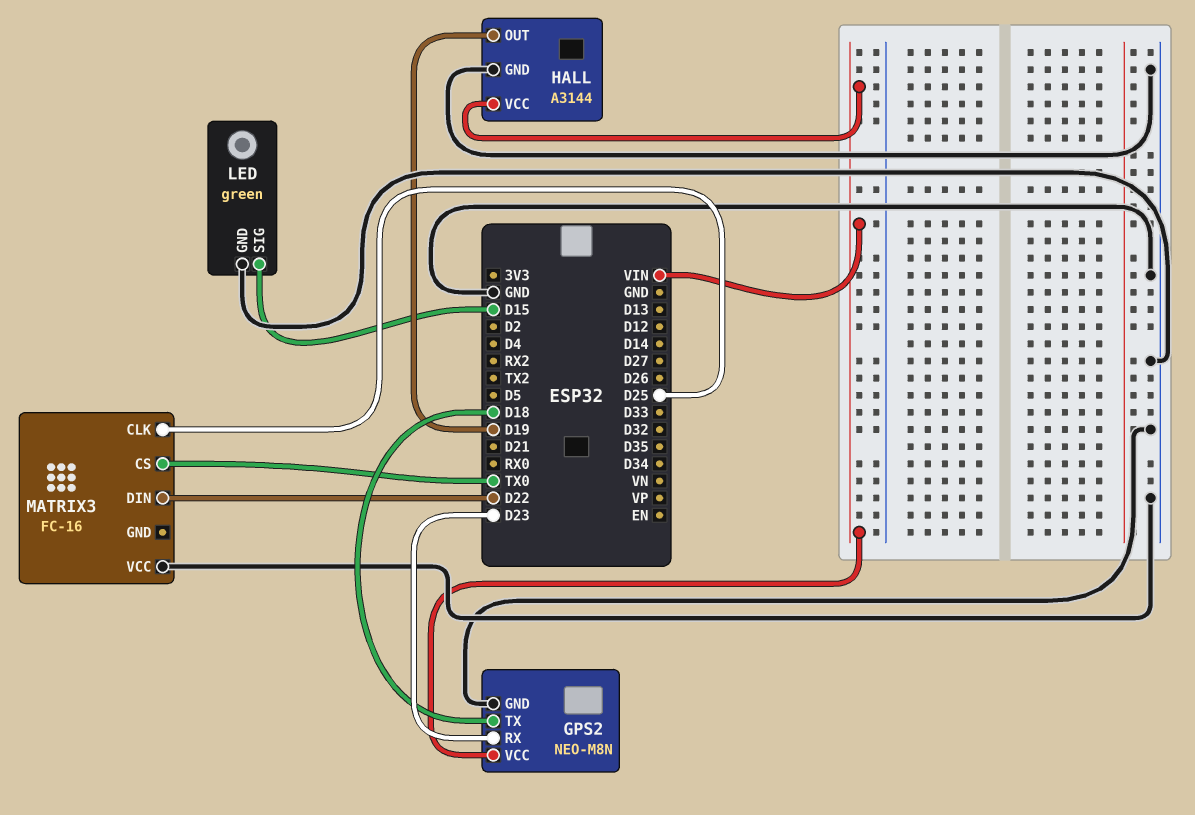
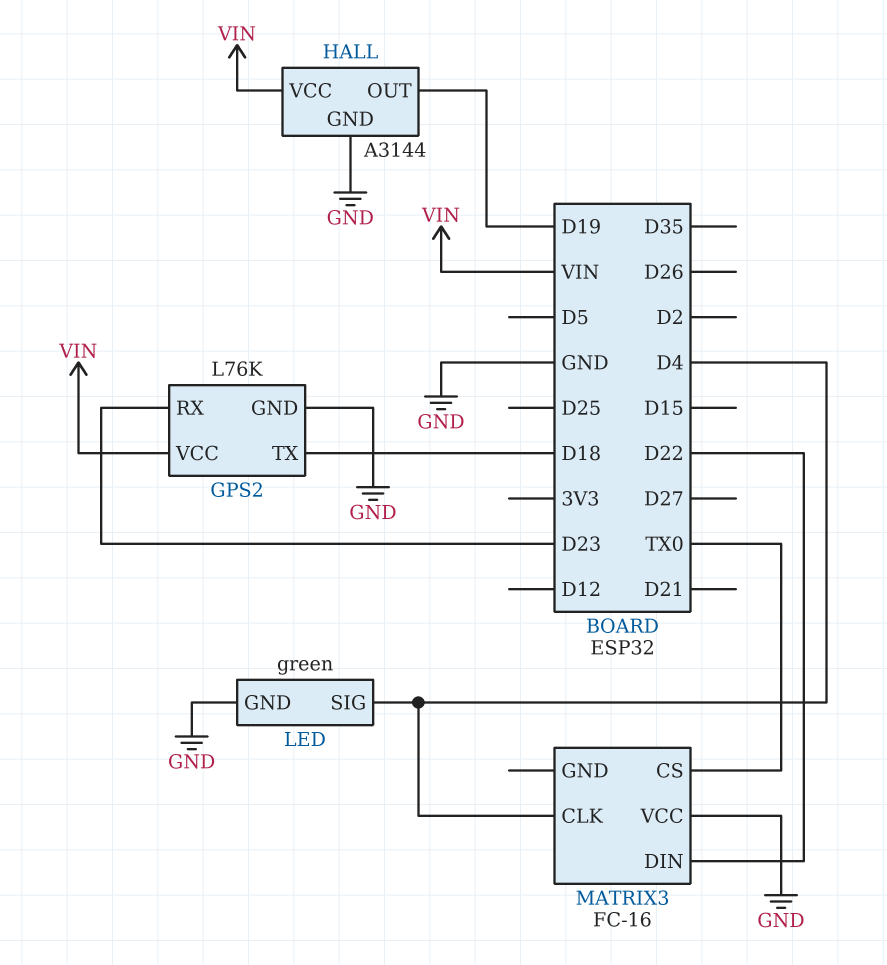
GPS2: NEO-M8N -> L76K
LED pin SIG: D15 -> D4
MATRIX3 pin CLK: D25 -> D4

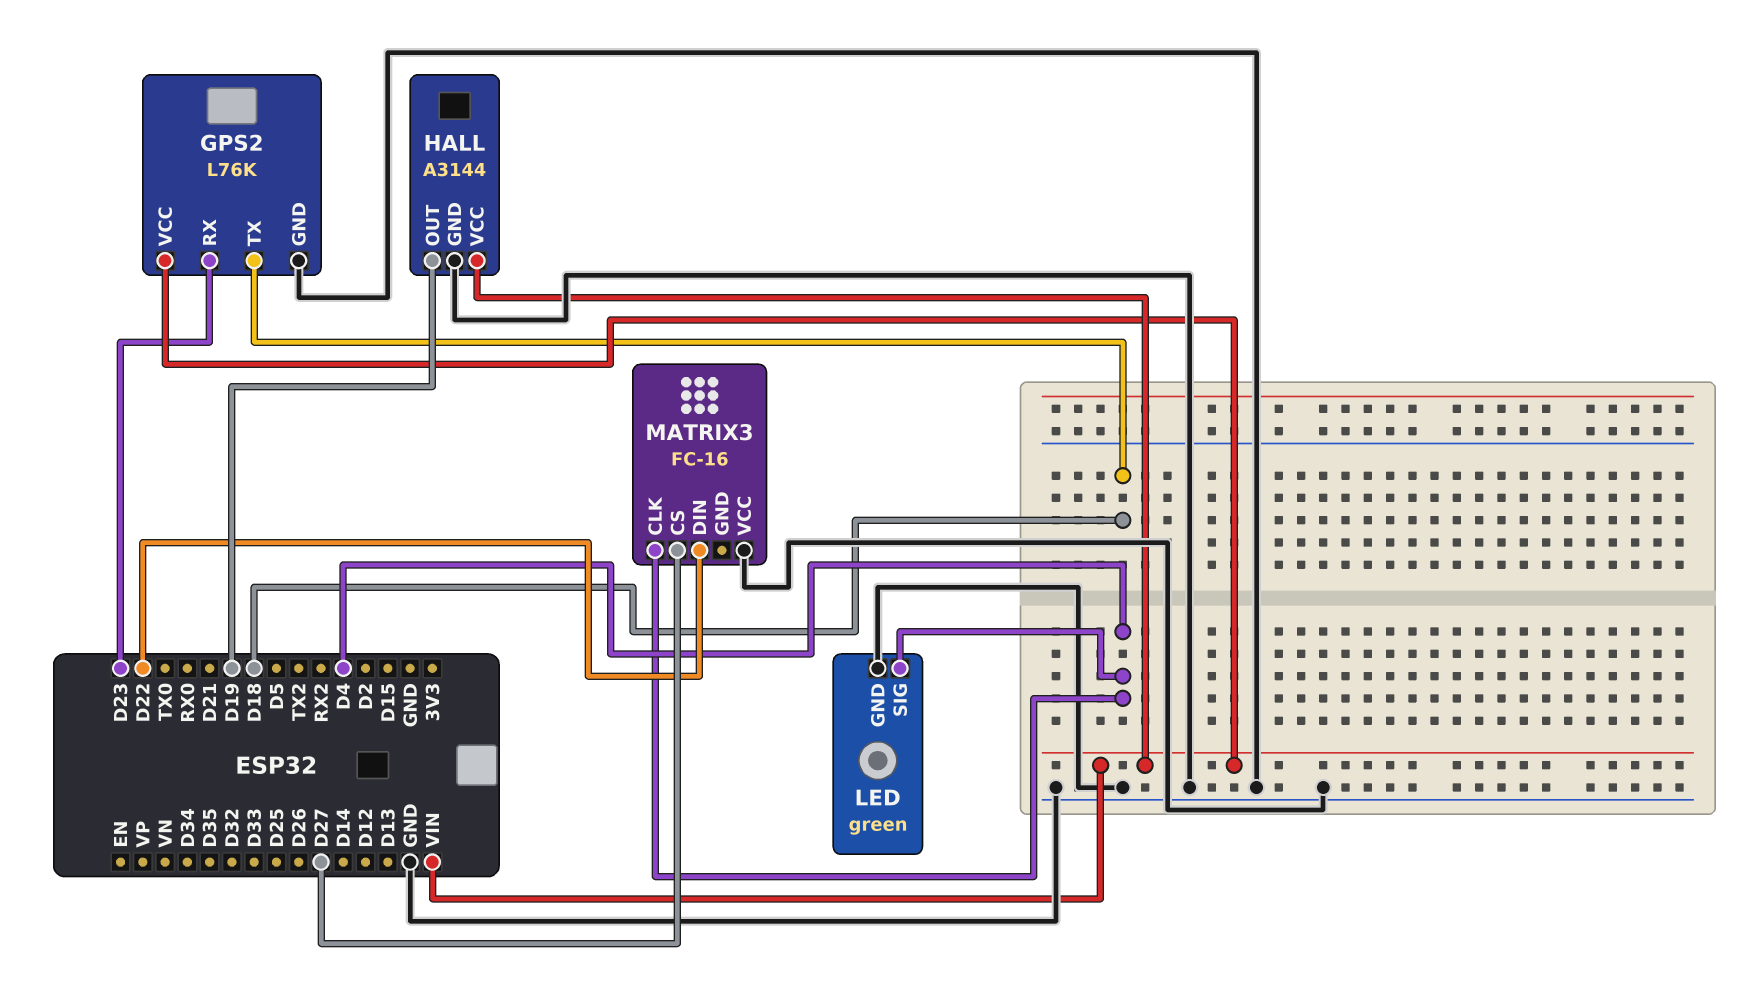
MATRIX3 pin CS: TX0 -> D27

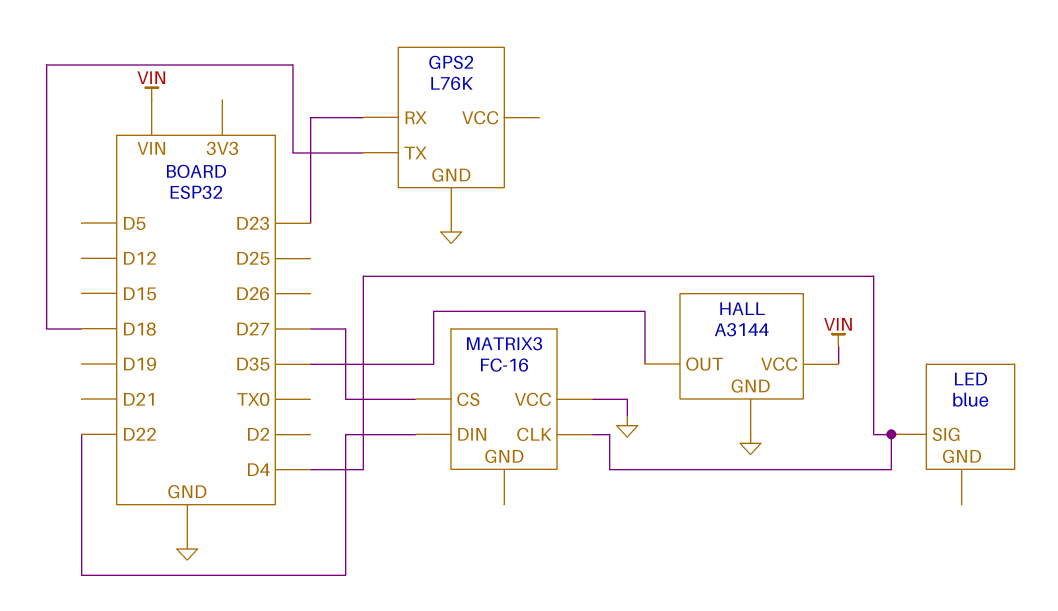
GPS2 pin VCC: VIN -> none
HALL pin OUT: D19 -> D35
LED: green -> blue
LED pin GND: GND -> none

